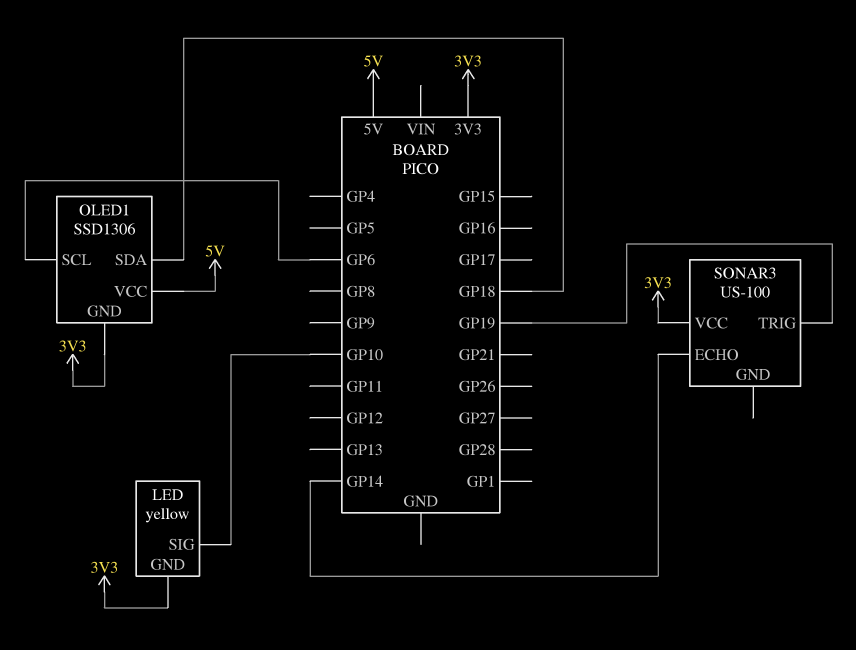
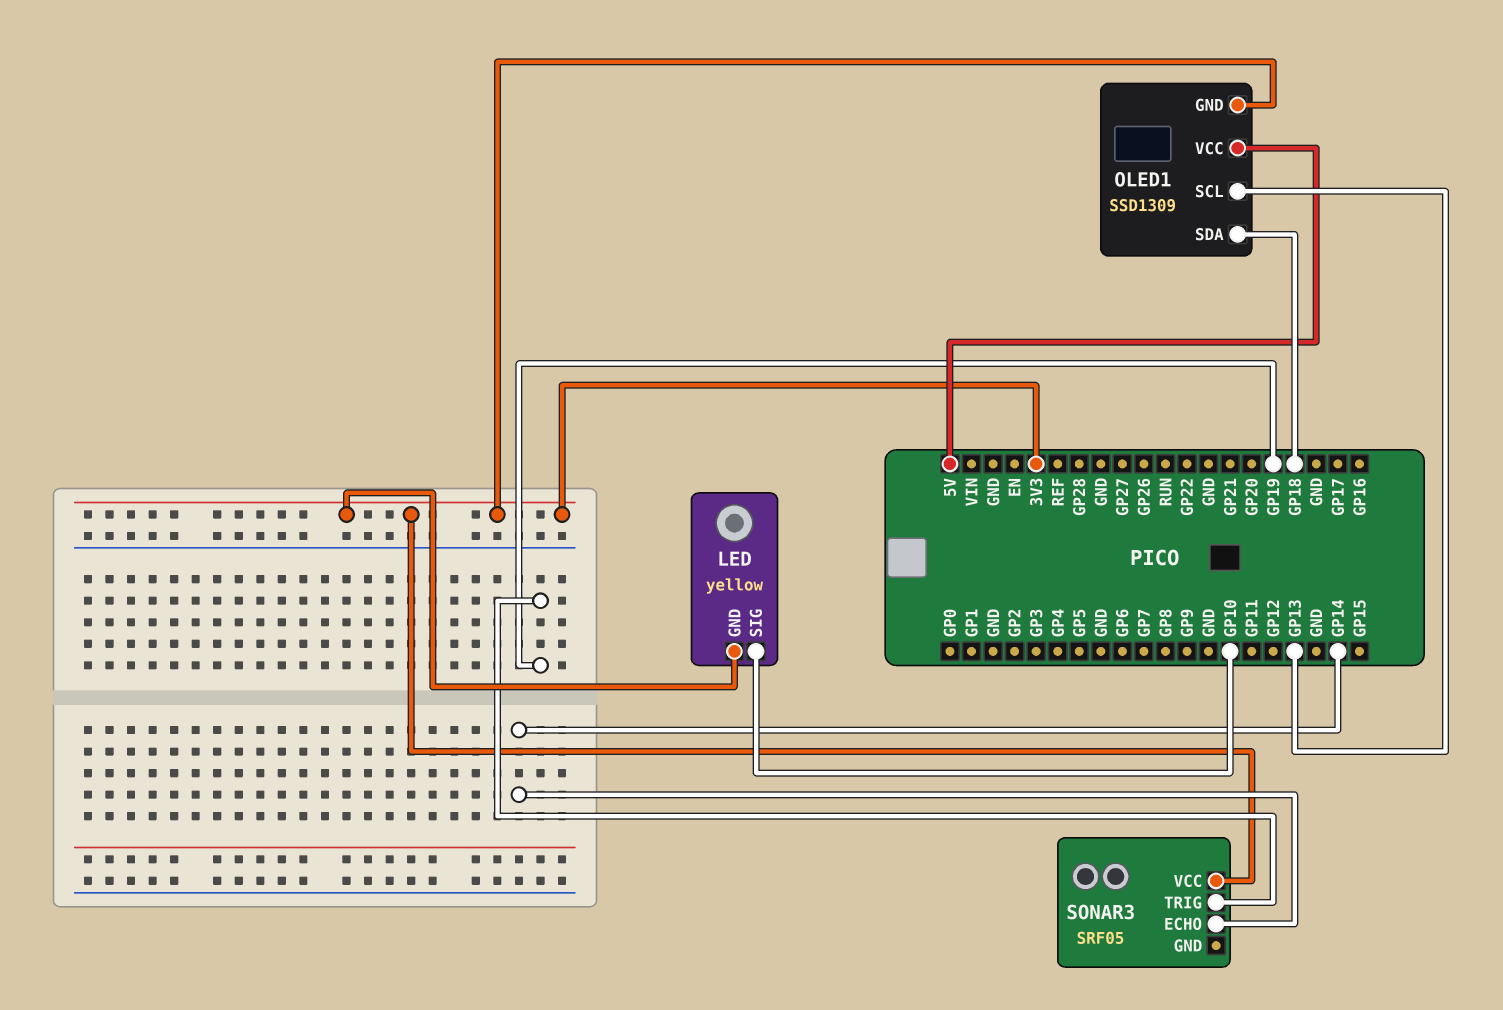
OLED1: SSD1306 -> SSD1309
OLED1 pin SCL: GP6 -> GP13
SONAR3: US-100 -> SRF05

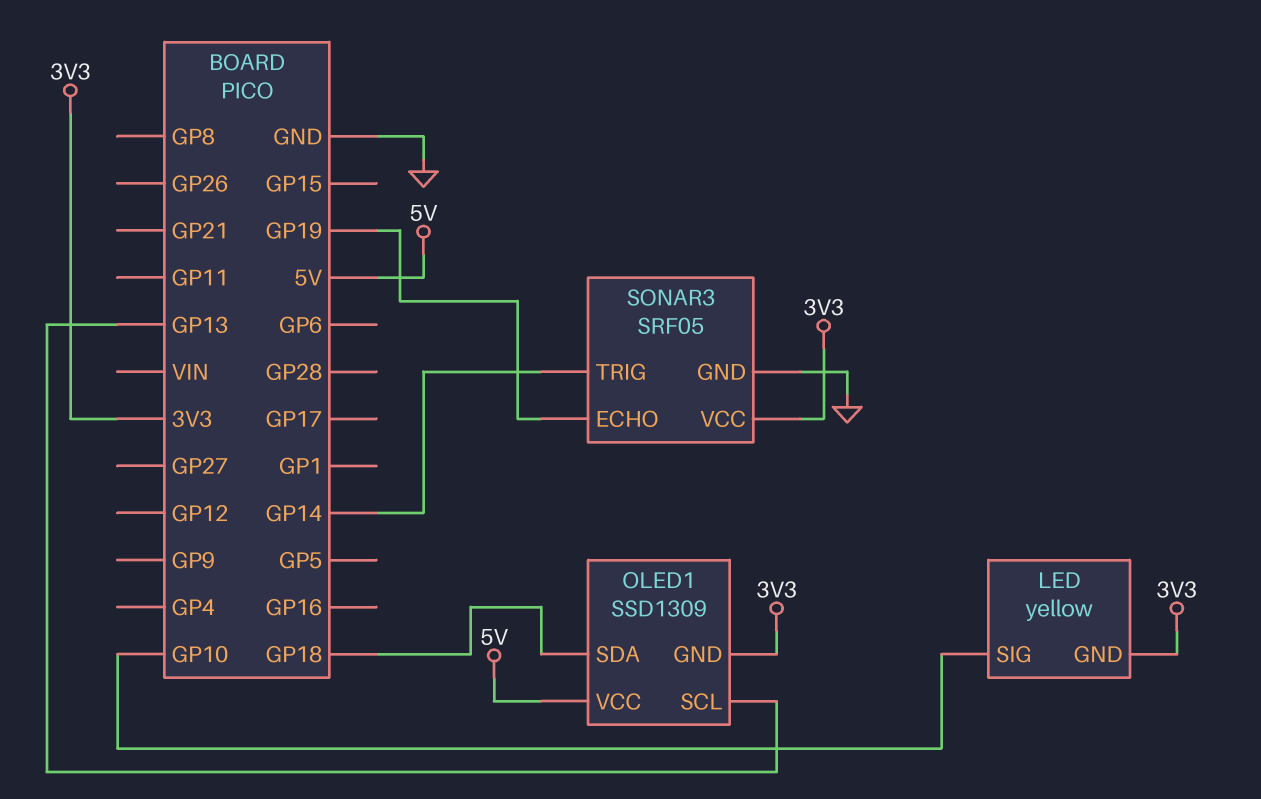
SONAR3 pin ECHO: GP14 -> GP19
SONAR3 pin GND: none -> GND
SONAR3 pin TRIG: GP19 -> GP14

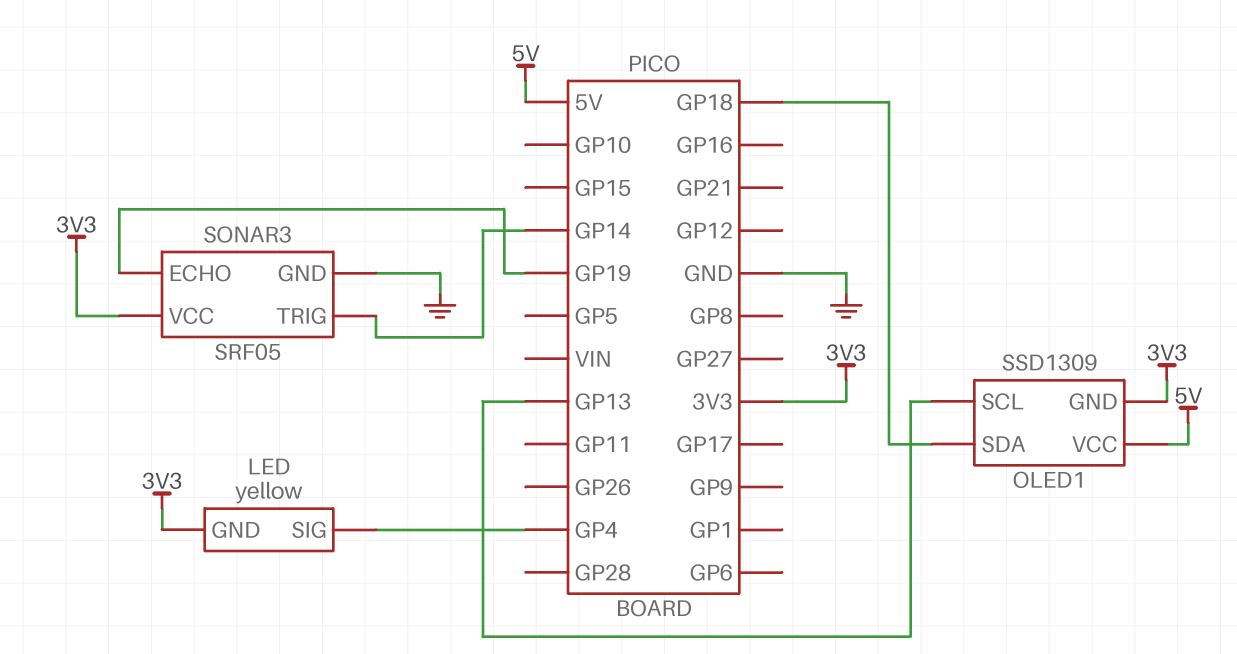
LED pin SIG: GP10 -> GP4

